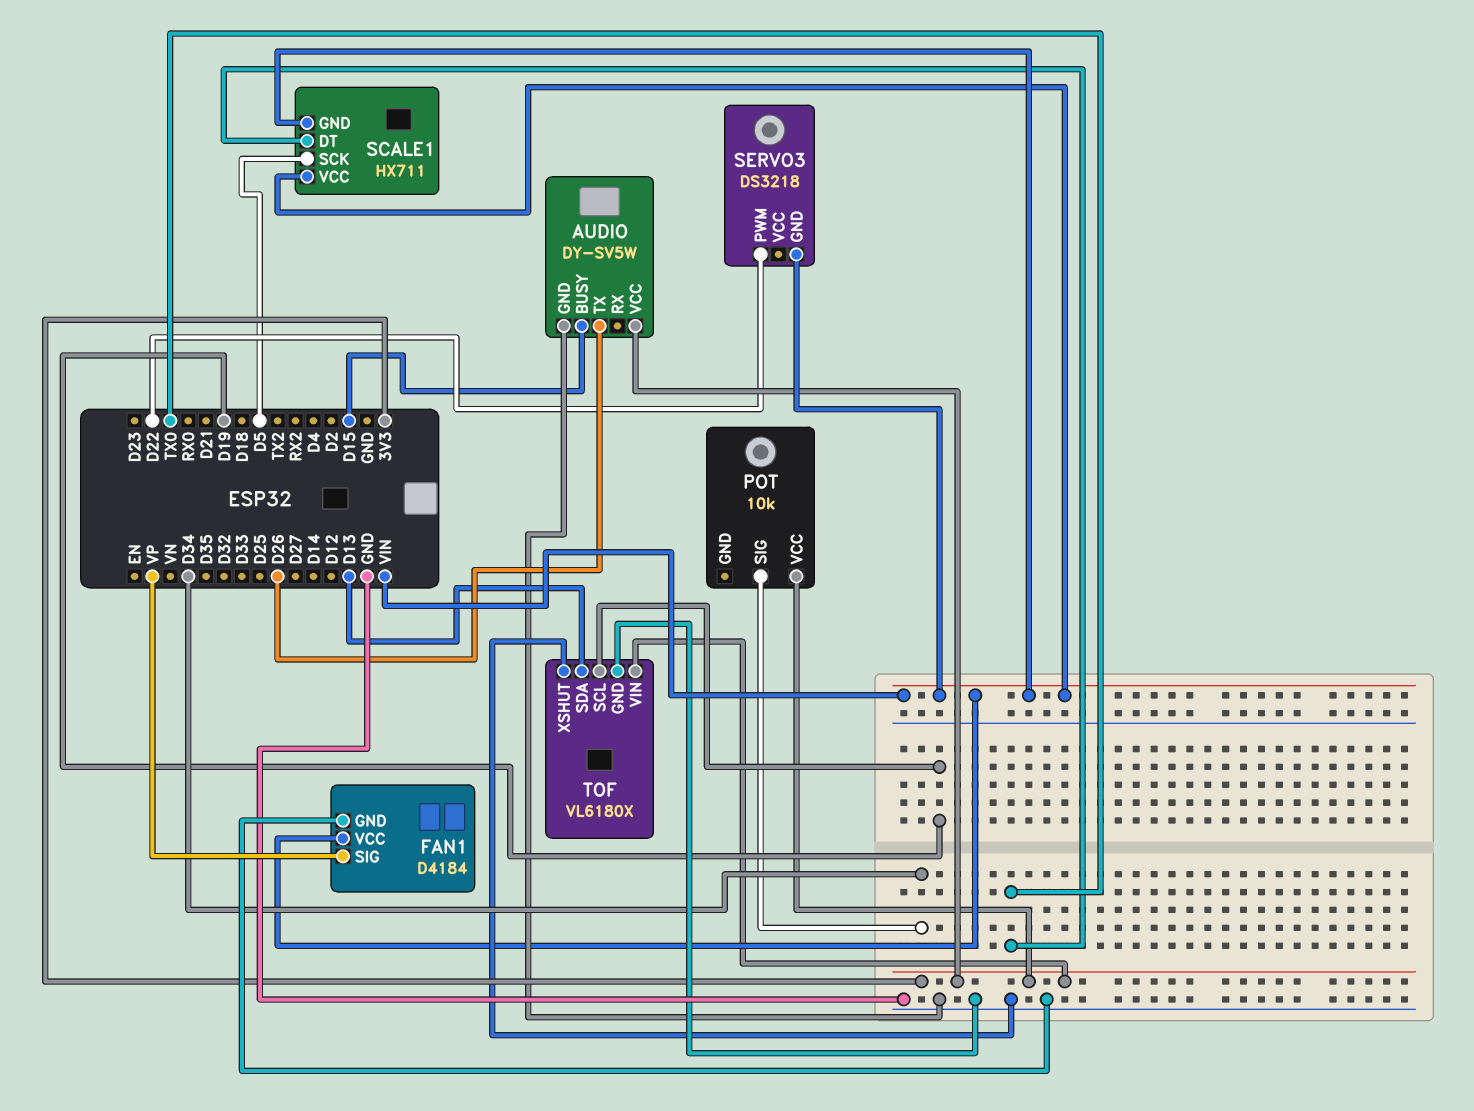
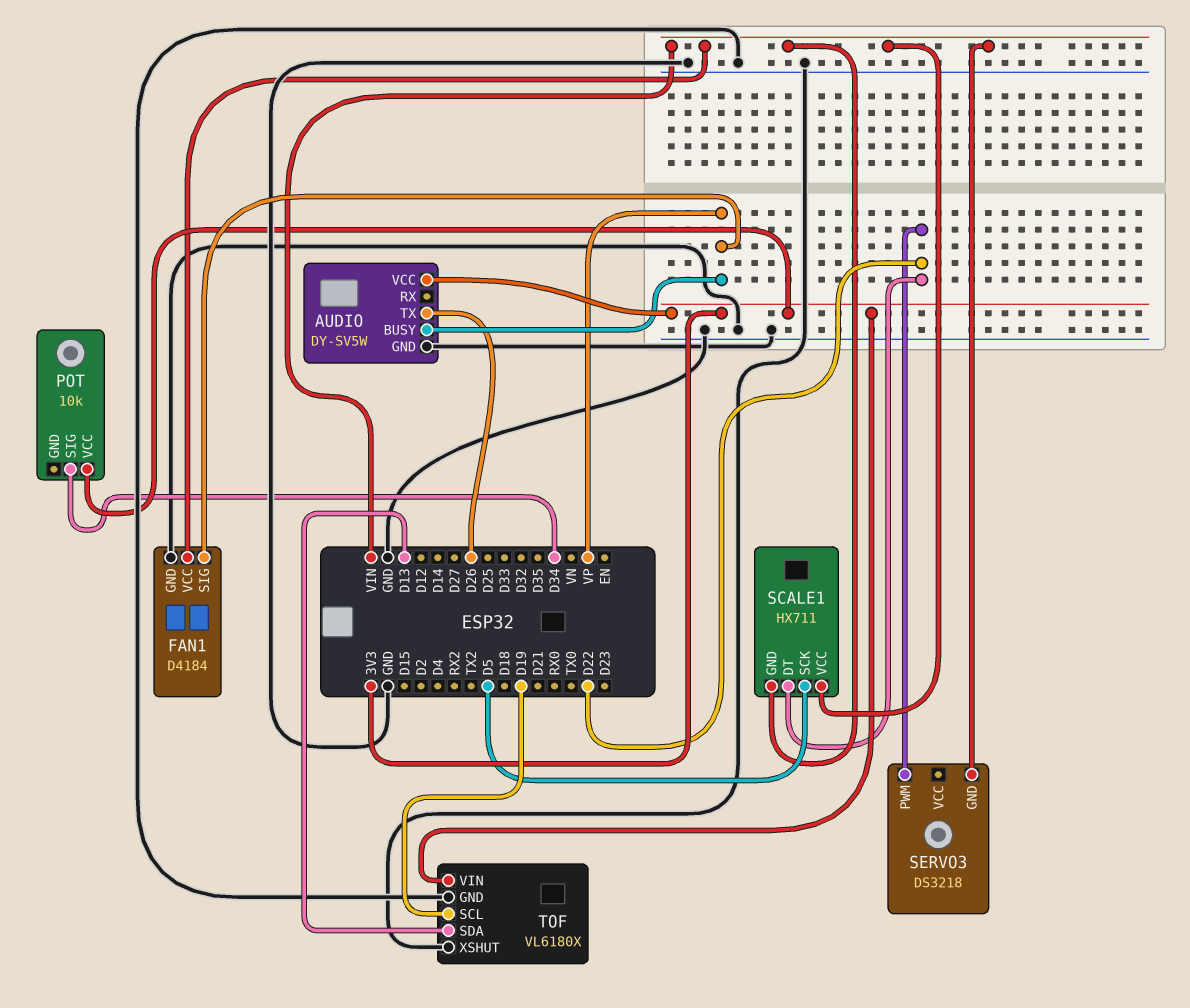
AUDIO pin BUSY: D15 -> VP
SCALE1 pin DT: TX0 -> D22

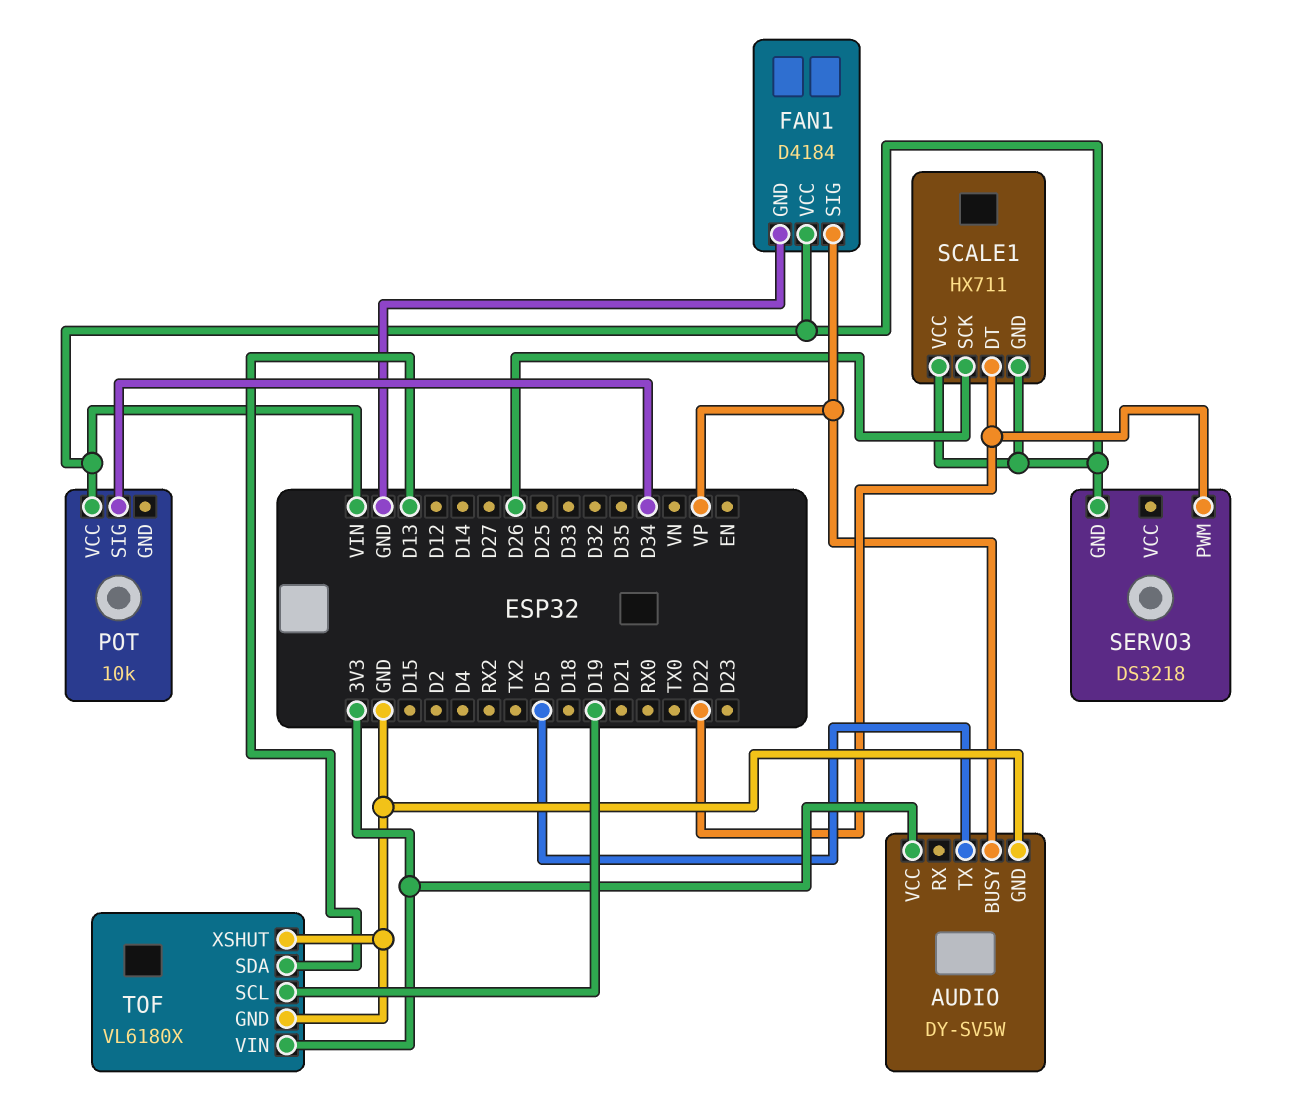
AUDIO pin TX: D26 -> D5
POT pin VCC: 3V3 -> VIN
SCALE1 pin SCK: D5 -> D26

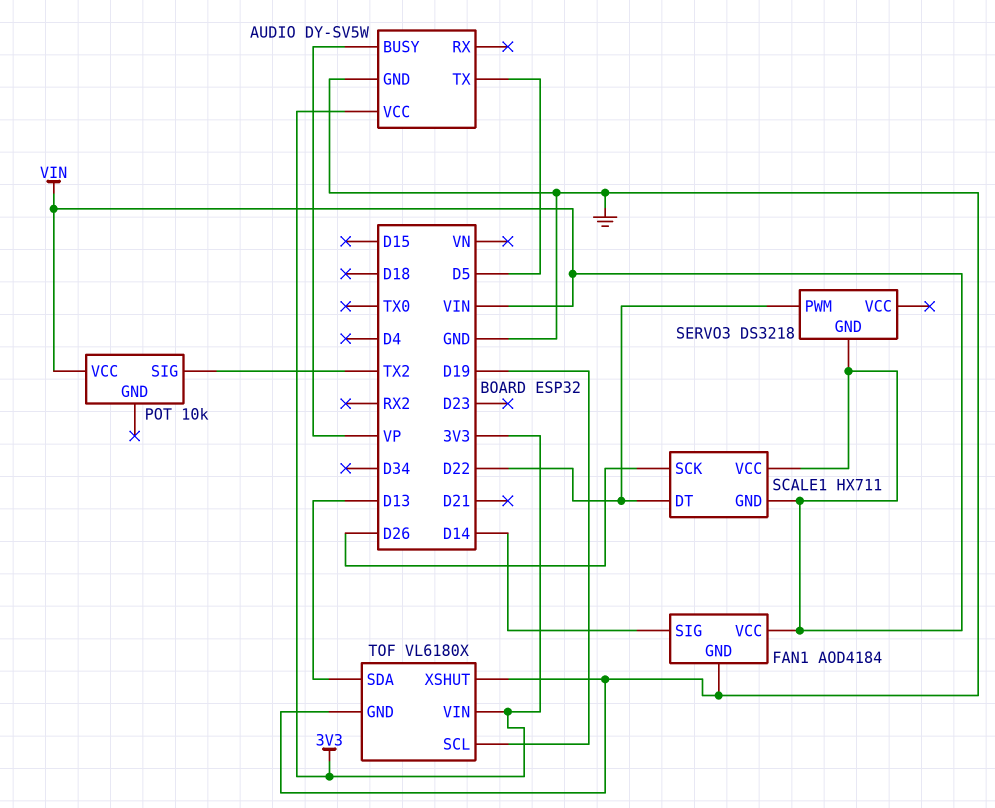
FAN1: D4184 -> AOD4184
FAN1 pin SIG: VP -> D14
POT pin SIG: D34 -> TX2

